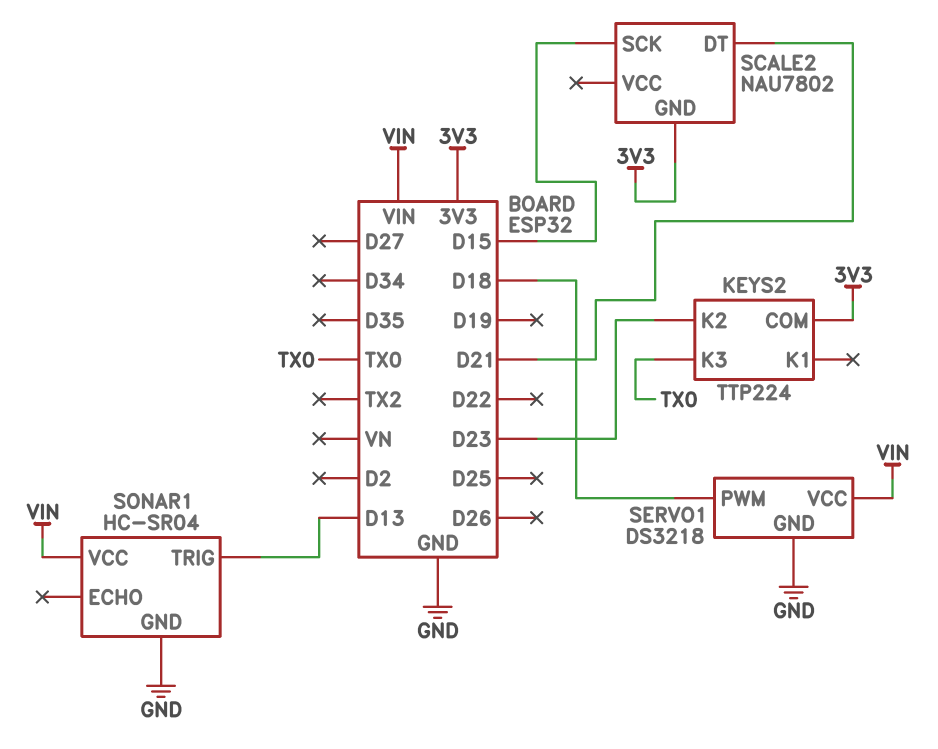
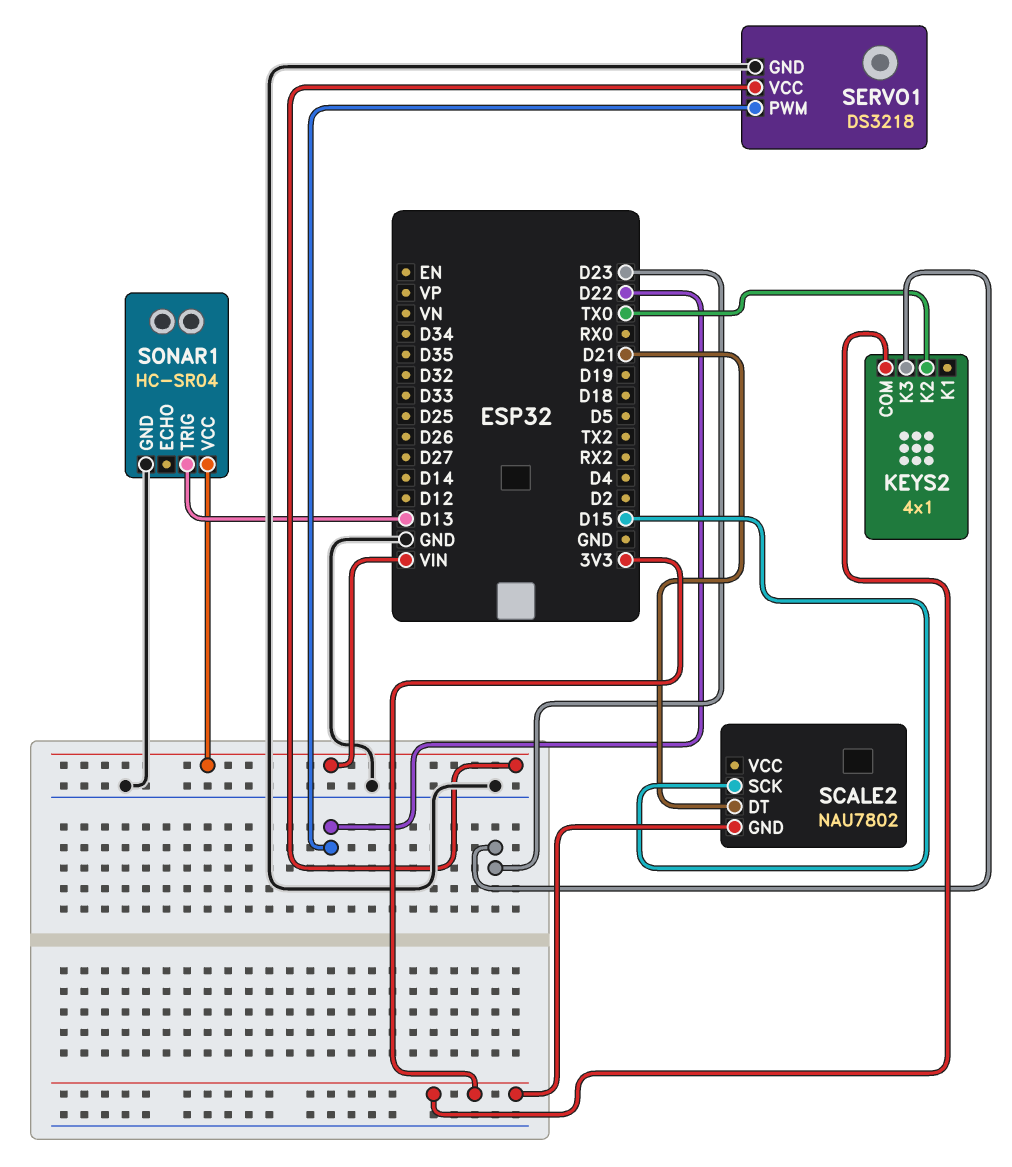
KEYS2: TTP224 -> 4x1
KEYS2 pin K2: D23 -> TX0
KEYS2 pin K3: TX0 -> D23
SERVO1 pin PWM: D18 -> D22

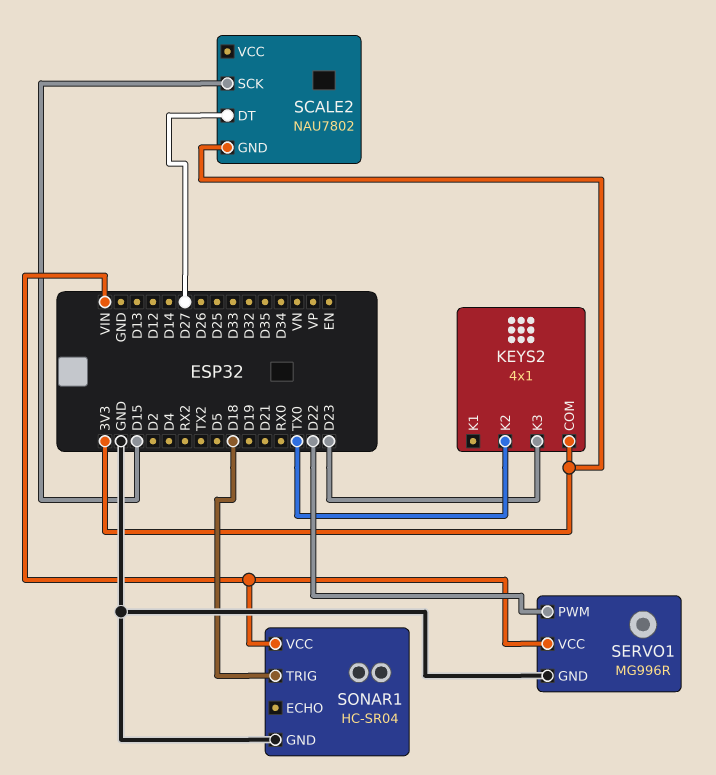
SCALE2 pin DT: D21 -> D27
SERVO1: DS3218 -> MG996R
SONAR1 pin TRIG: D13 -> D18

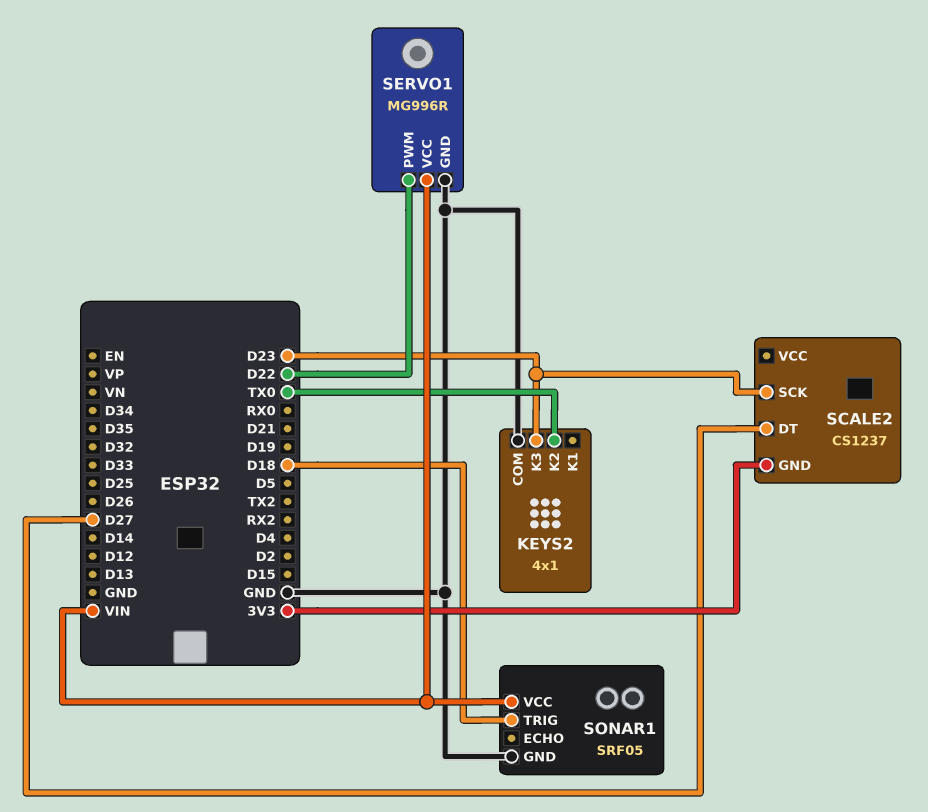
KEYS2 pin COM: 3V3 -> GND
SCALE2: NAU7802 -> CS1237
SCALE2 pin SCK: D15 -> D23
SONAR1: HC-SR04 -> SRF05

